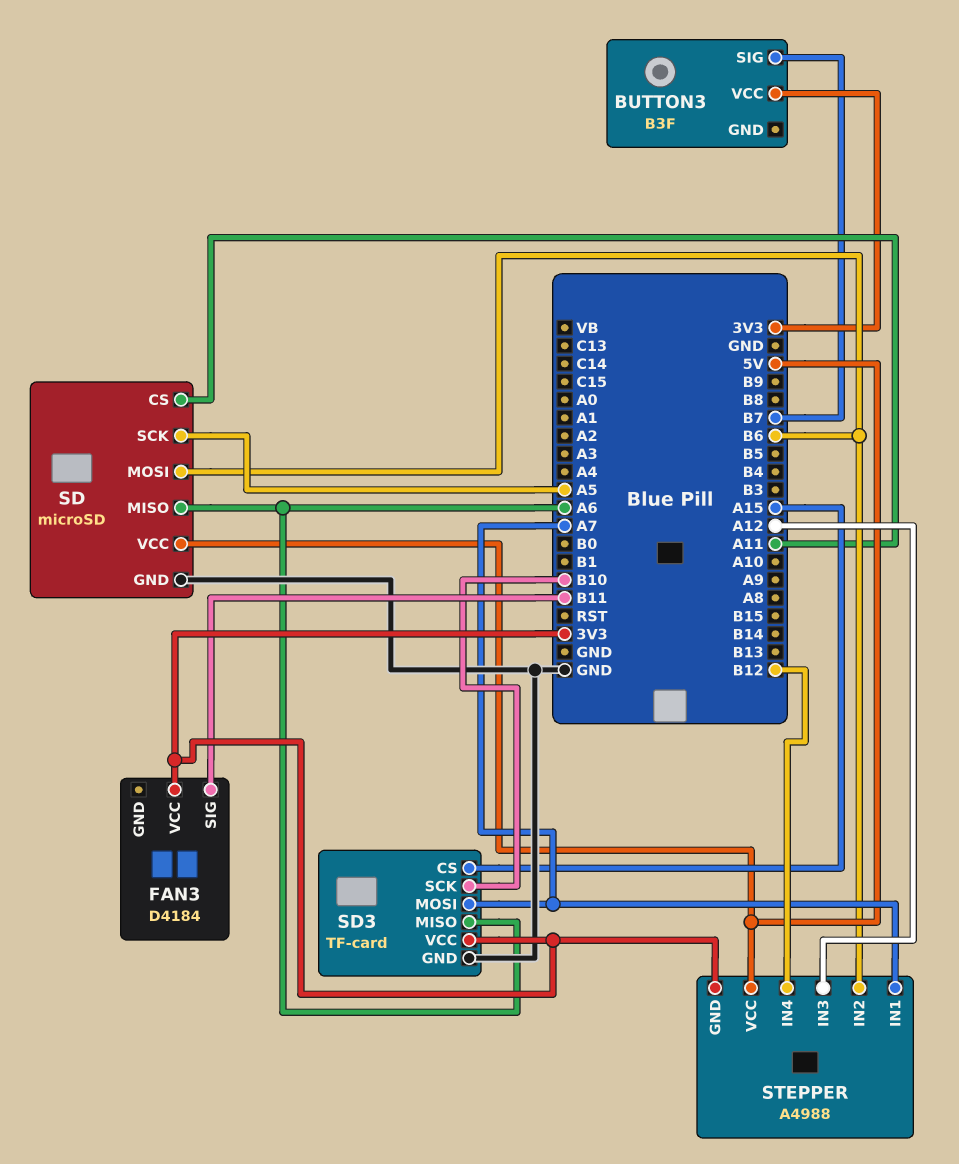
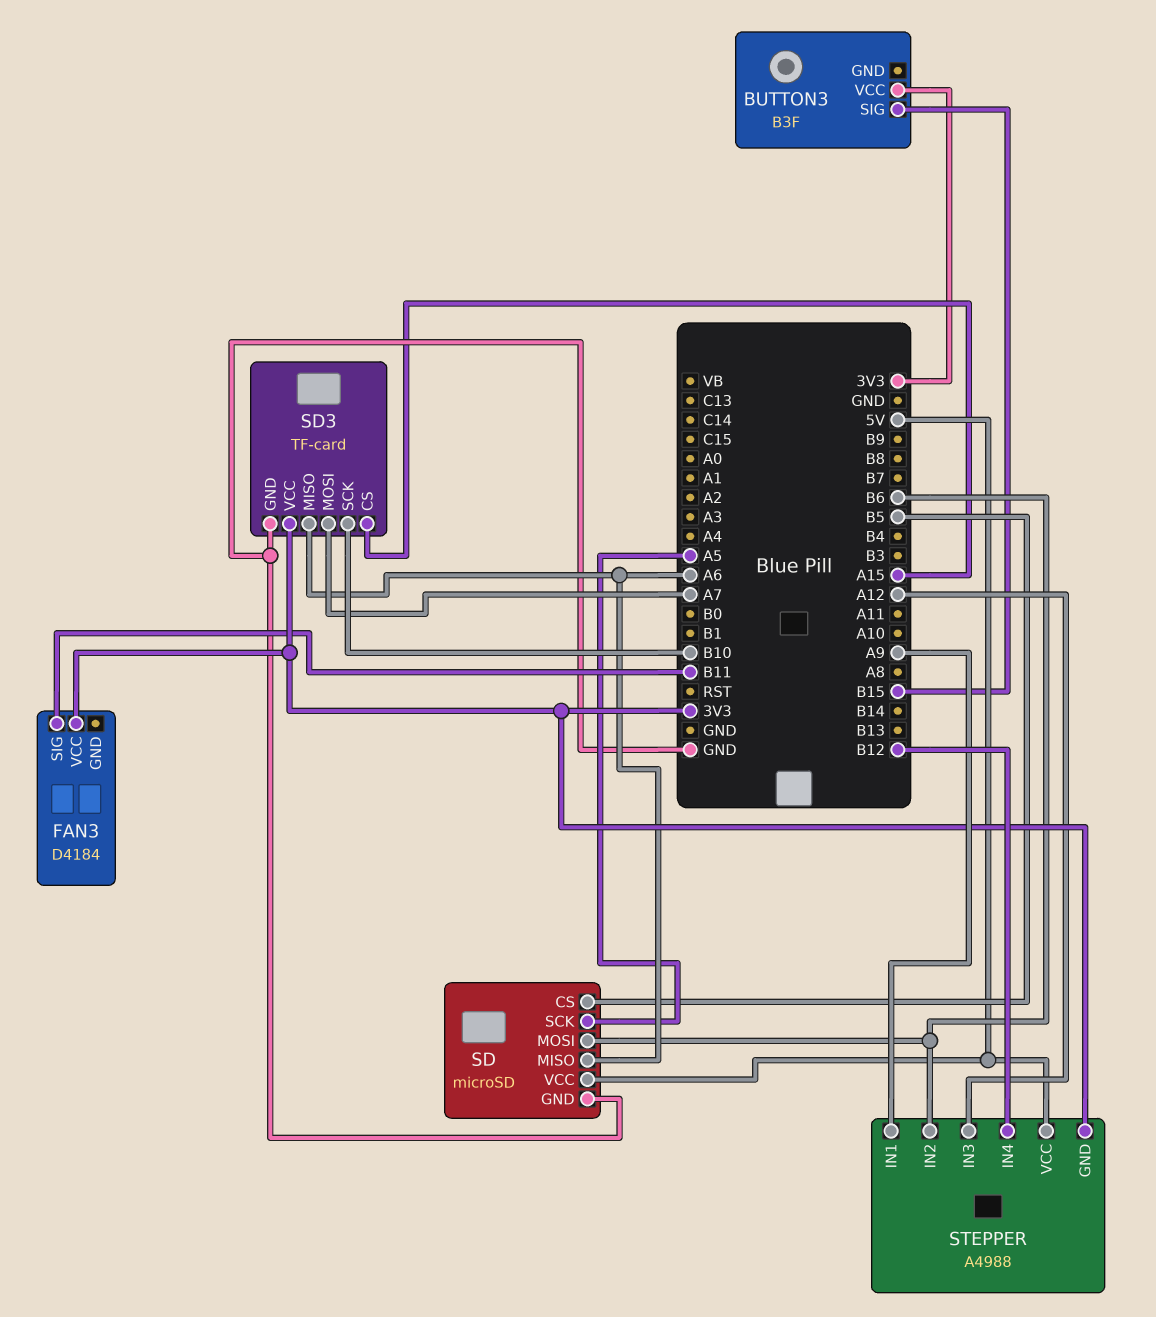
BUTTON3 pin SIG: B7 -> B15
SD pin CS: A11 -> B5
STEPPER pin IN1: A7 -> A9

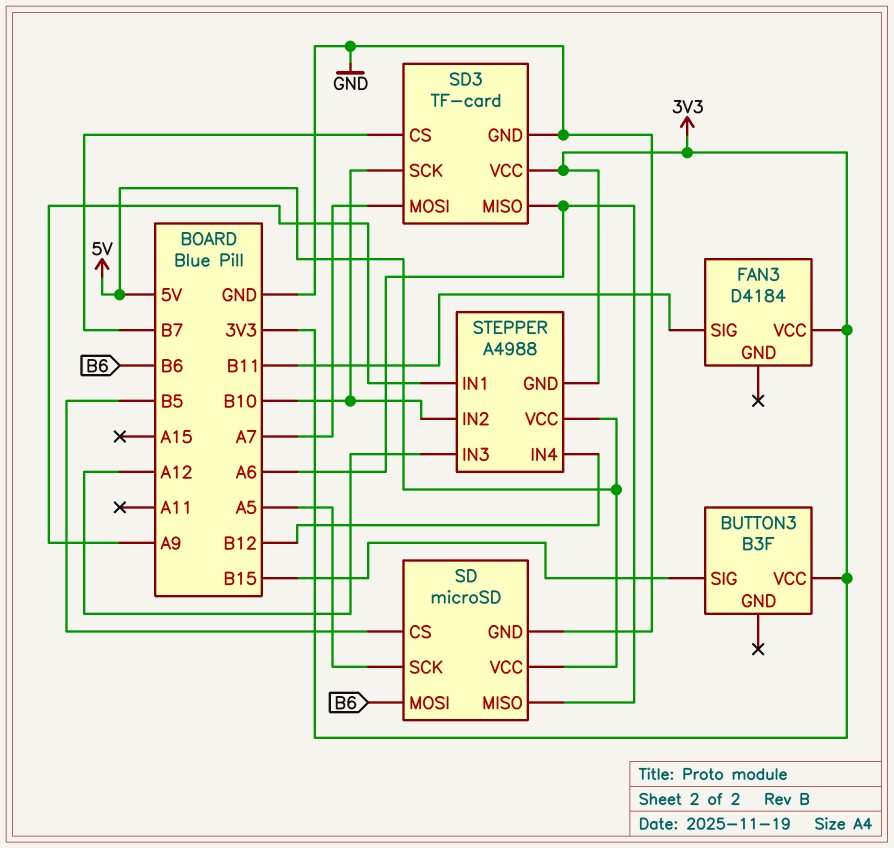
SD3 pin CS: A15 -> B7
STEPPER pin IN2: B6 -> B10

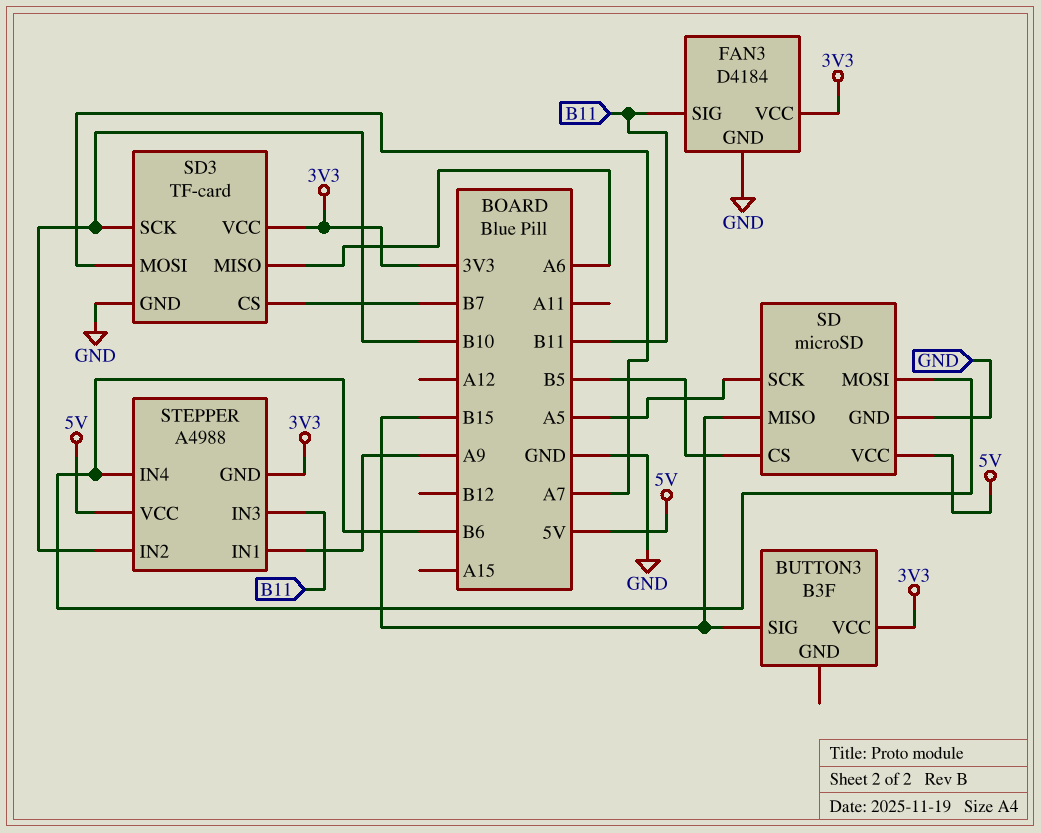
FAN3 pin GND: none -> GND
SD pin MISO: A6 -> B15
STEPPER pin IN3: A12 -> B11
STEPPER pin IN4: B12 -> B6

